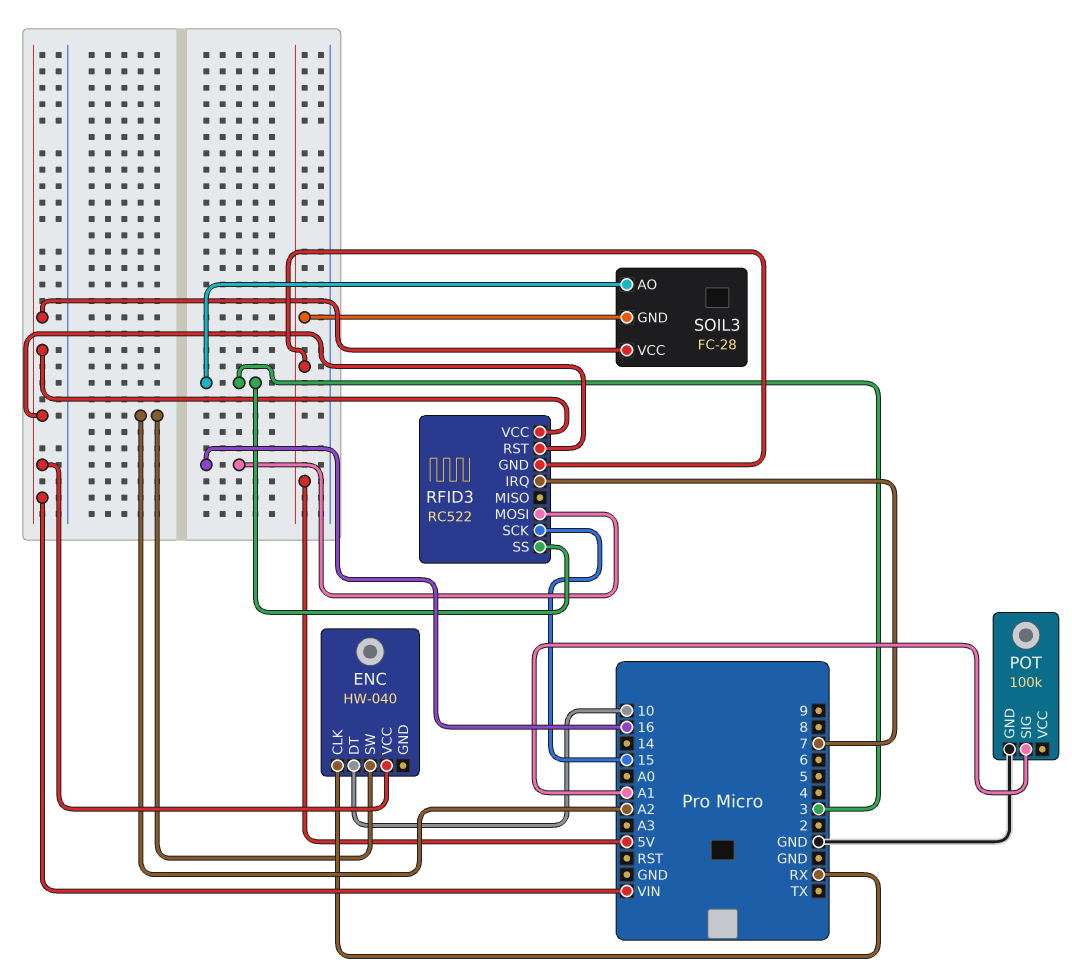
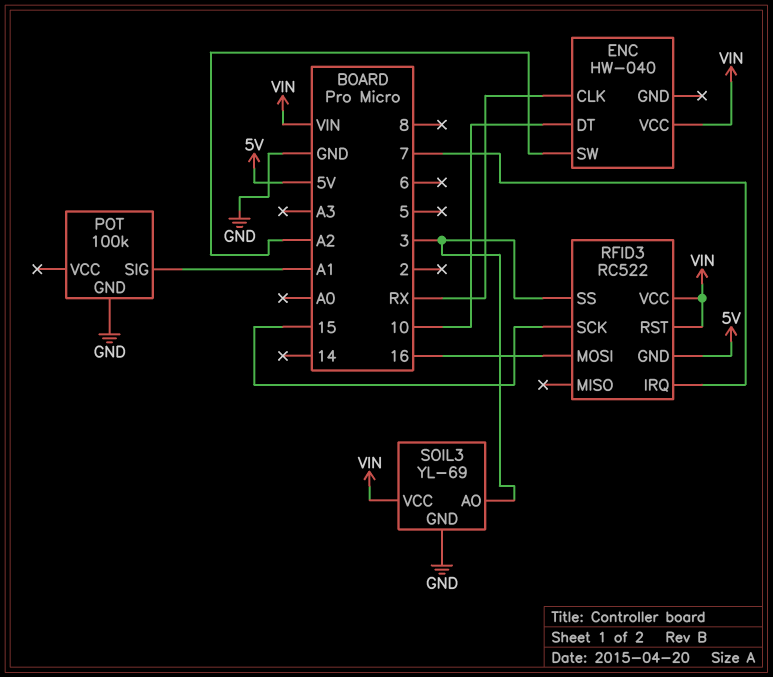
SOIL3: FC-28 -> YL-69
SOIL3 pin GND: 5V -> GND

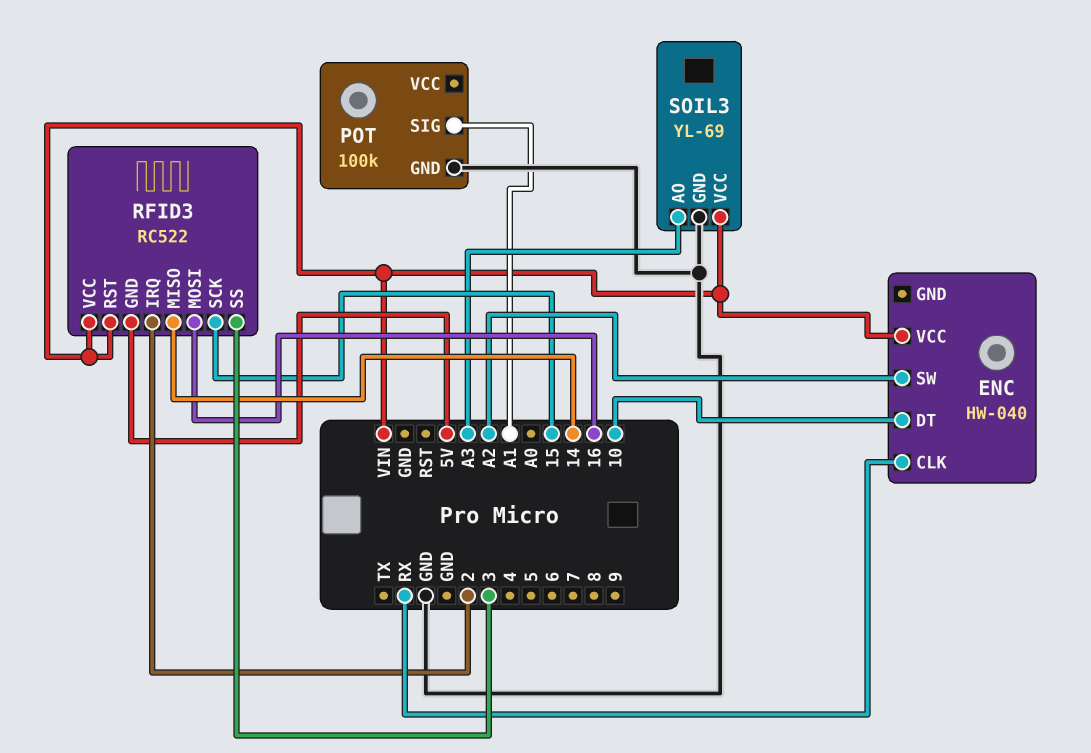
RFID3 pin IRQ: 7 -> 2
RFID3 pin MISO: none -> 14
SOIL3 pin AO: 3 -> A3

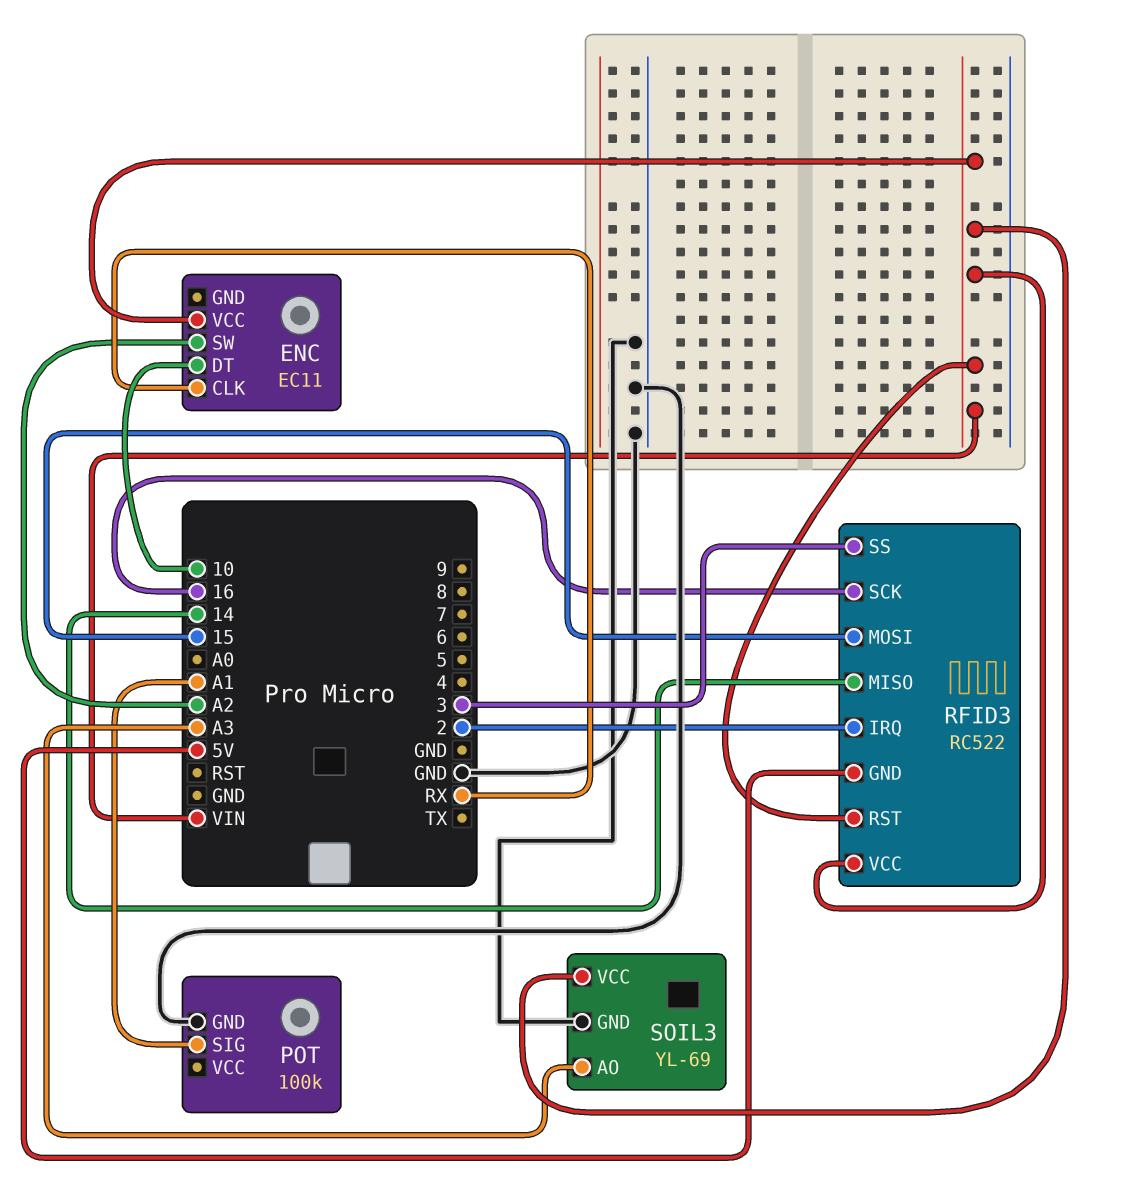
ENC: HW-040 -> EC11
RFID3 pin MOSI: 16 -> 15
RFID3 pin SCK: 15 -> 16

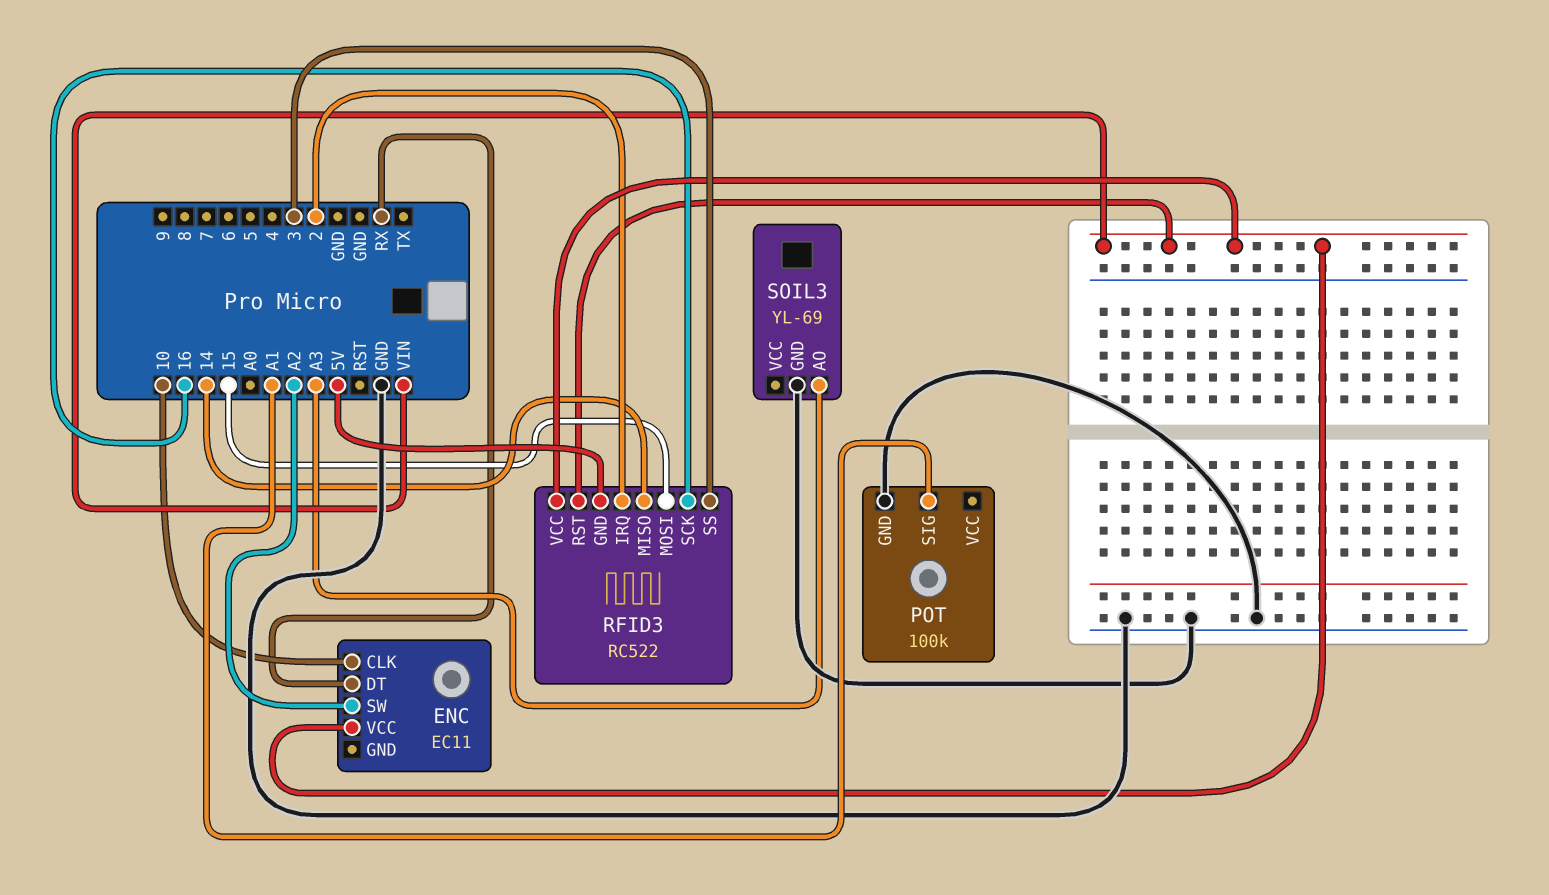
ENC pin CLK: RX -> 10
ENC pin DT: 10 -> RX
SOIL3 pin VCC: VIN -> none

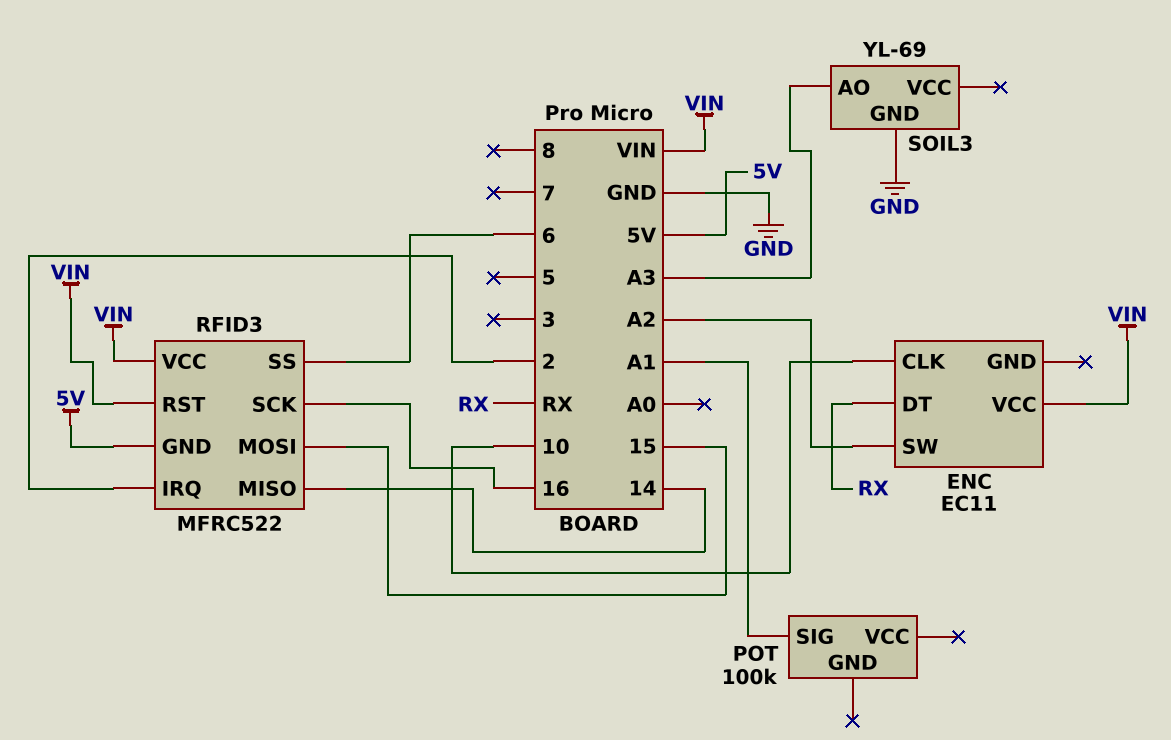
POT pin GND: GND -> none
RFID3: RC522 -> MFRC522
RFID3 pin SS: 3 -> 6

